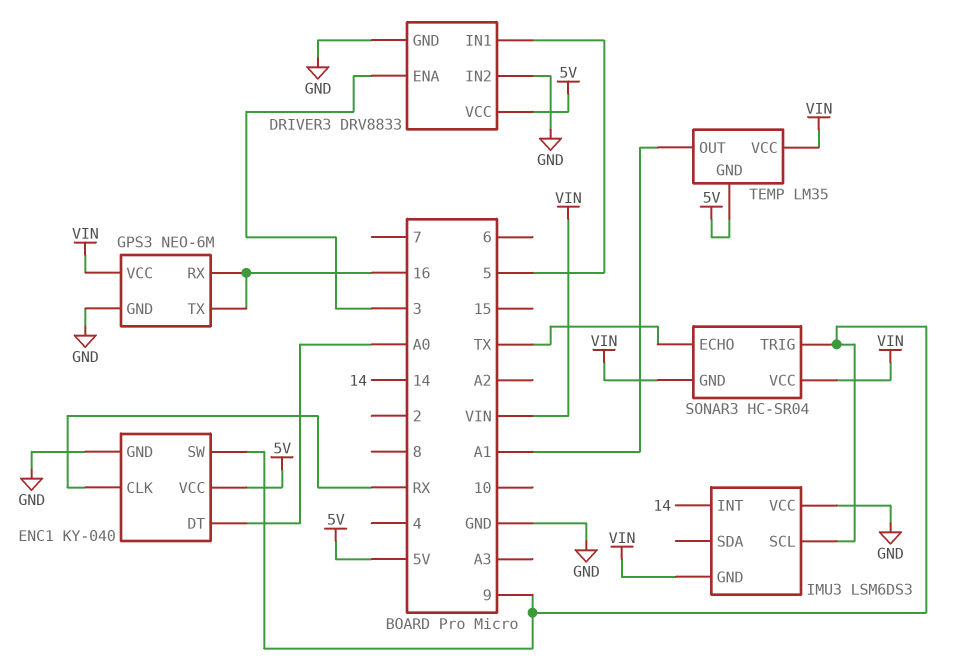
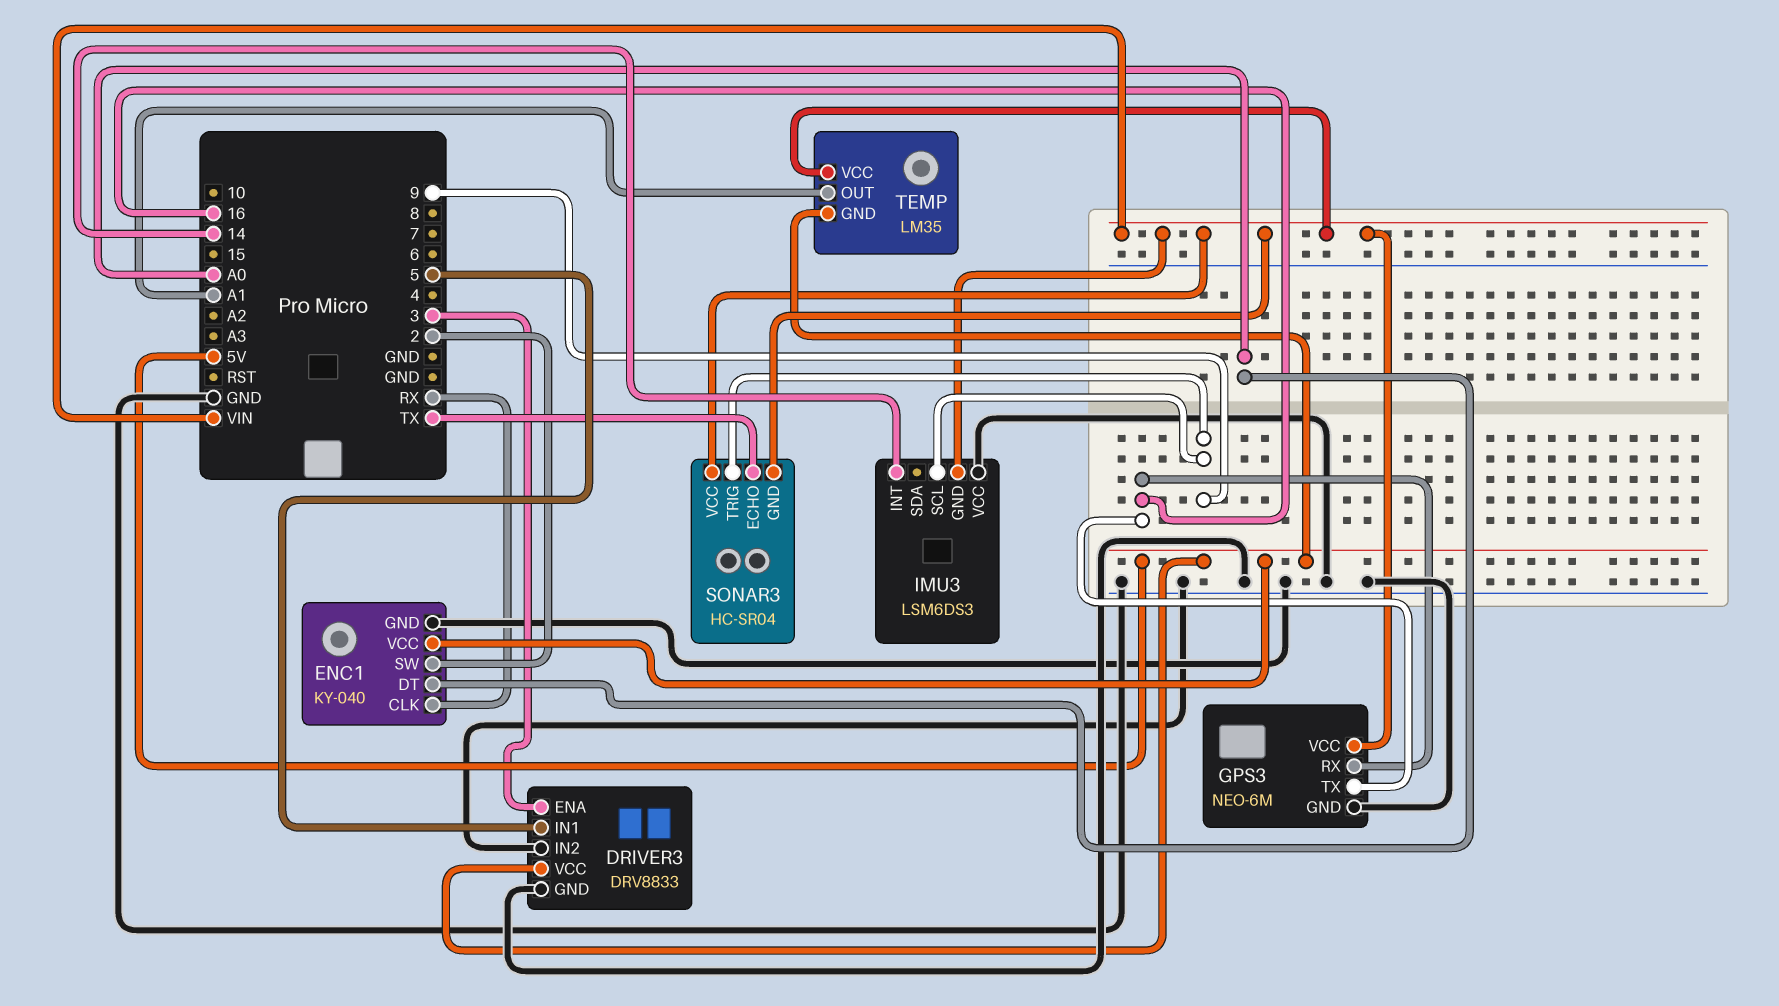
ENC1 pin SW: 9 -> 2

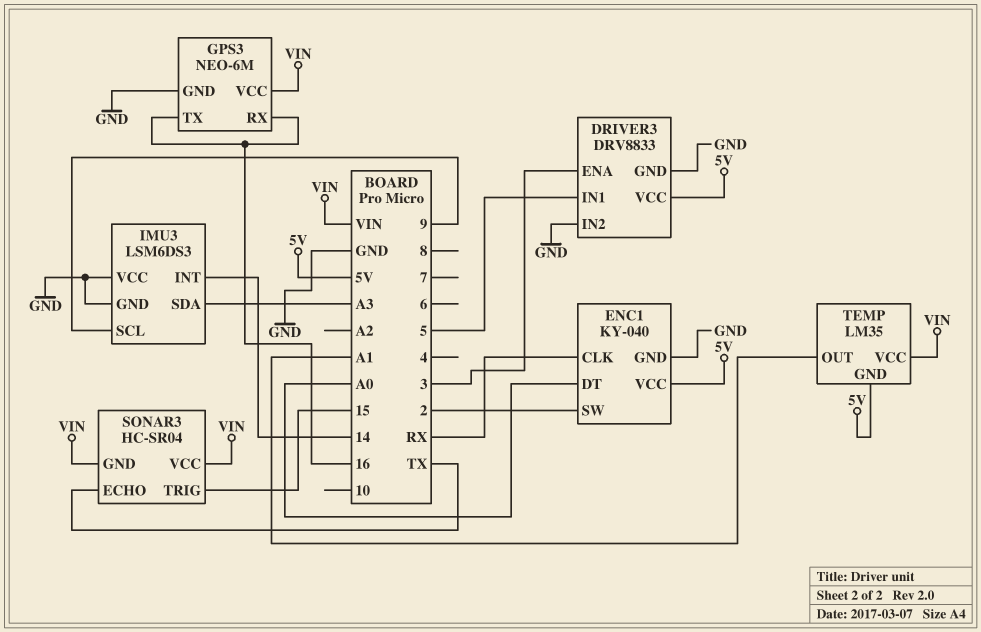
IMU3 pin GND: VIN -> GND
IMU3 pin SDA: none -> A3
SONAR3 pin TRIG: 9 -> 15

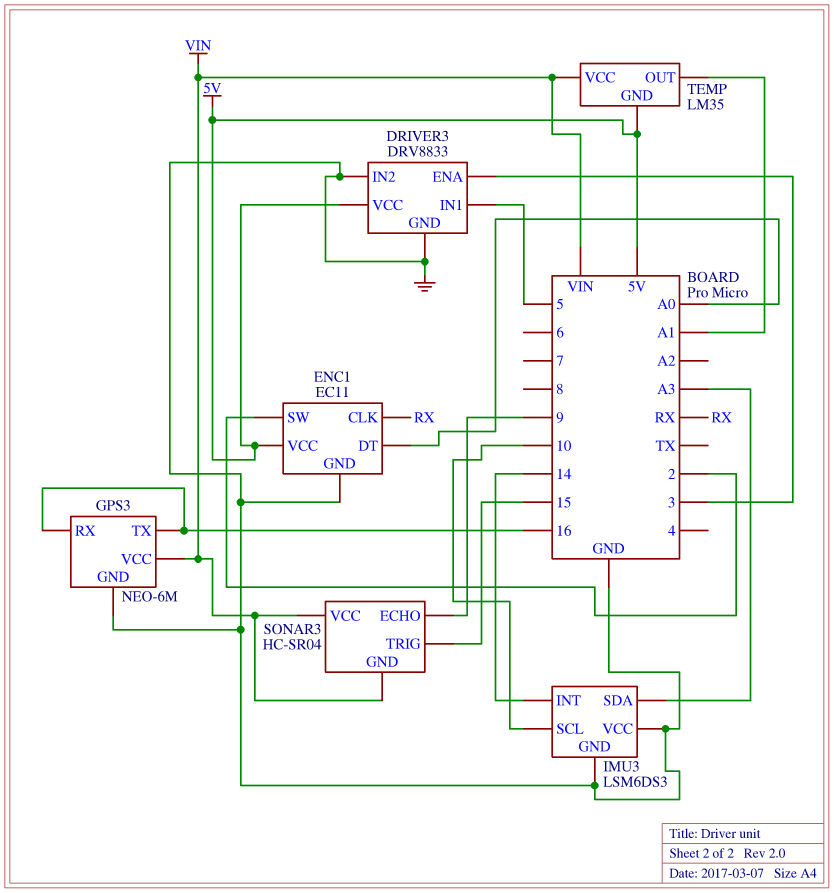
ENC1: KY-040 -> EC11
IMU3 pin SCL: 9 -> 10
SONAR3 pin ECHO: TX -> 9

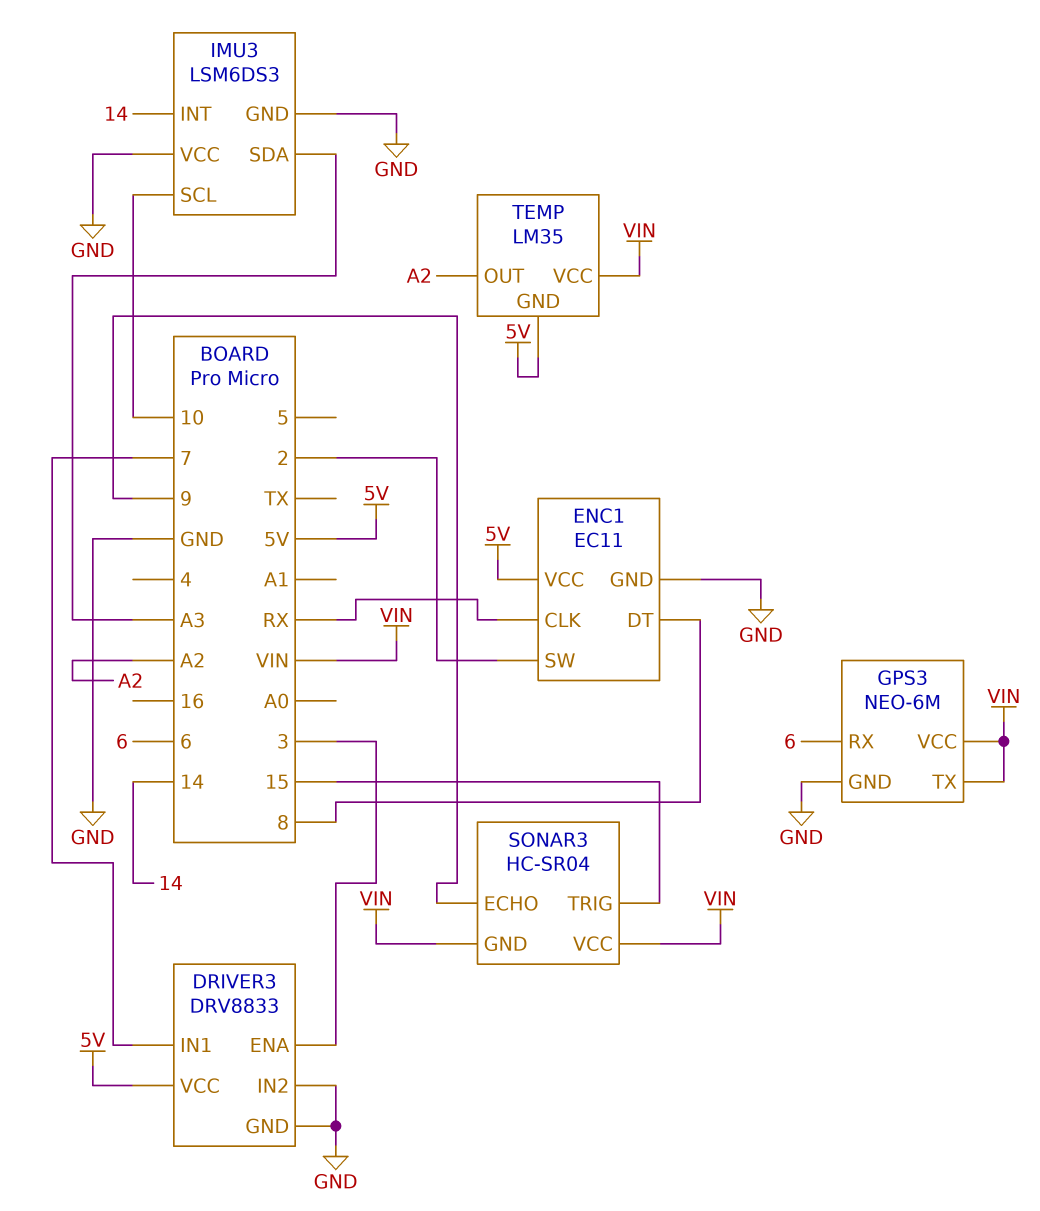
DRIVER3 pin IN1: 5 -> 7
ENC1 pin DT: A0 -> 8
GPS3 pin RX: 16 -> 6
GPS3 pin TX: 16 -> VIN
TEMP pin OUT: A1 -> A2

